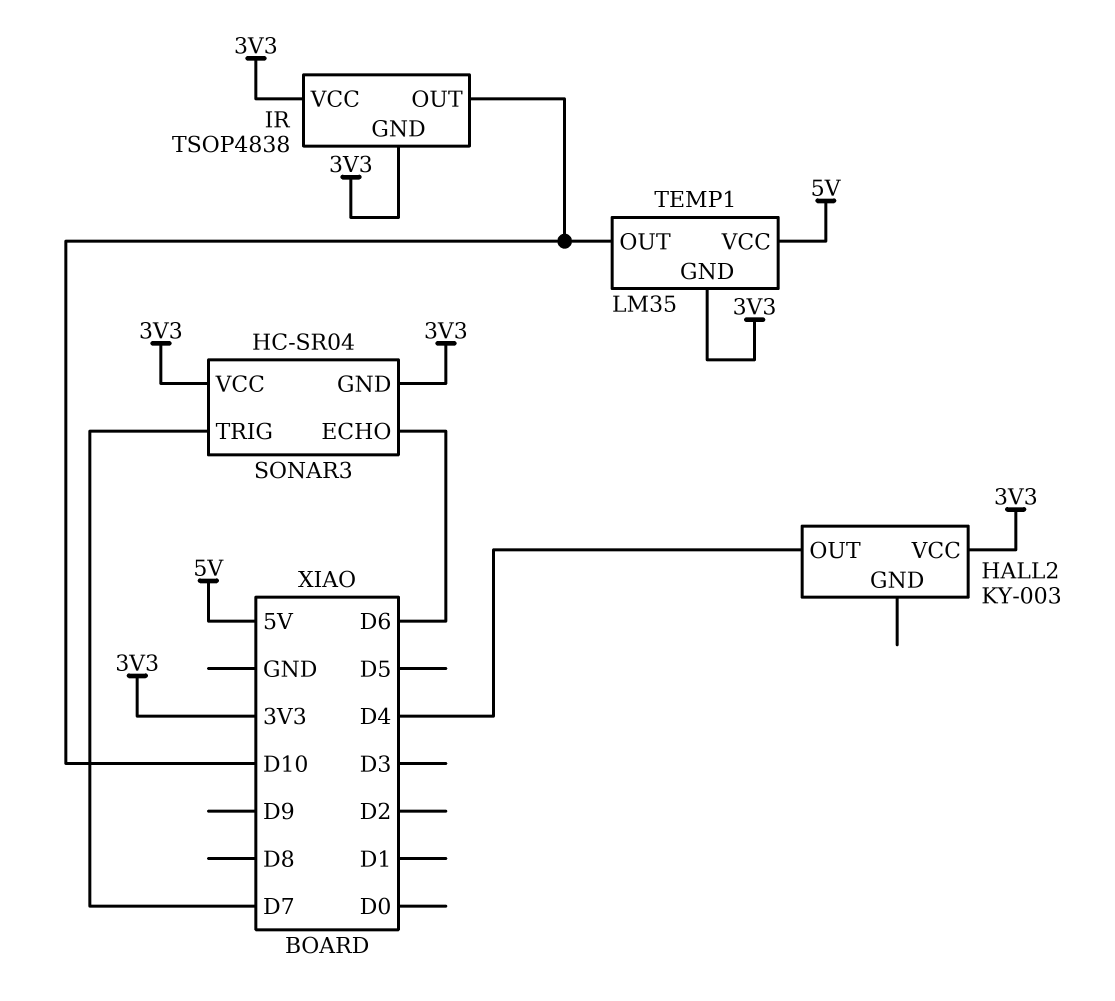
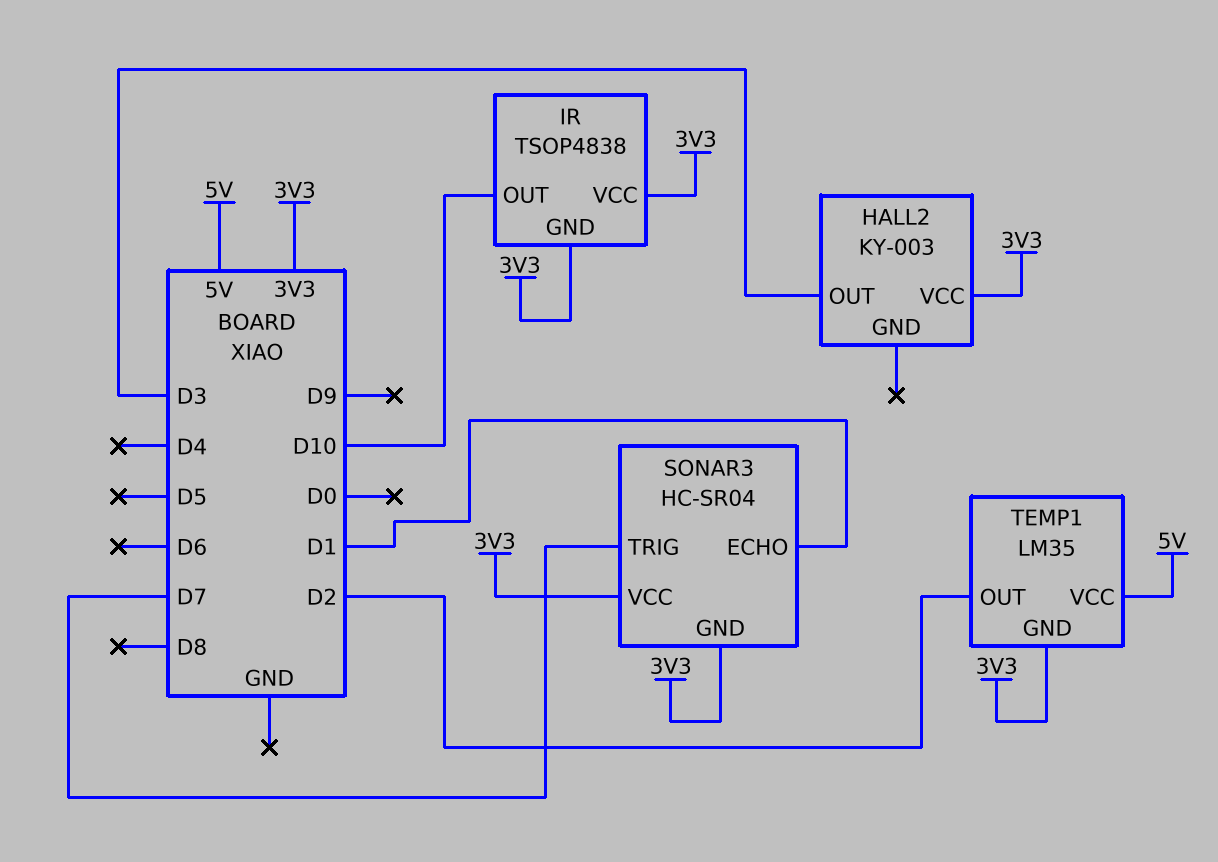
HALL2 pin OUT: D4 -> D3
SONAR3 pin ECHO: D6 -> D1
TEMP1 pin OUT: D10 -> D2

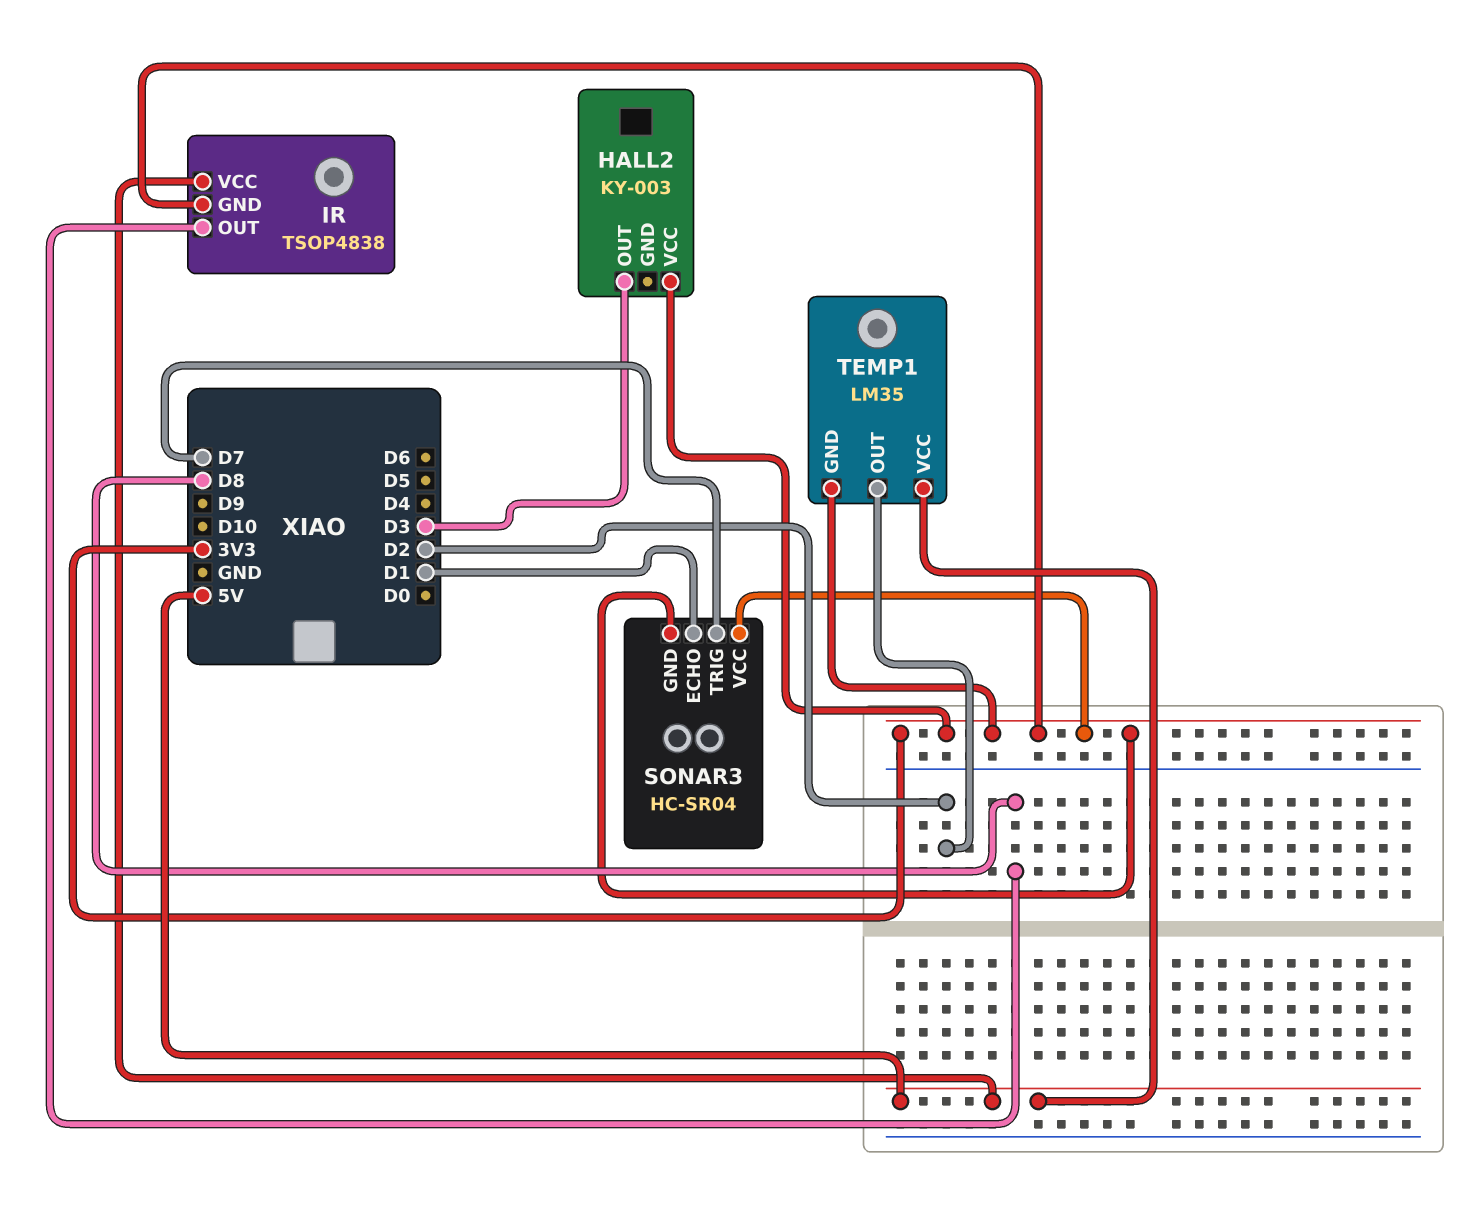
IR pin OUT: D10 -> D8
IR pin VCC: 3V3 -> 5V

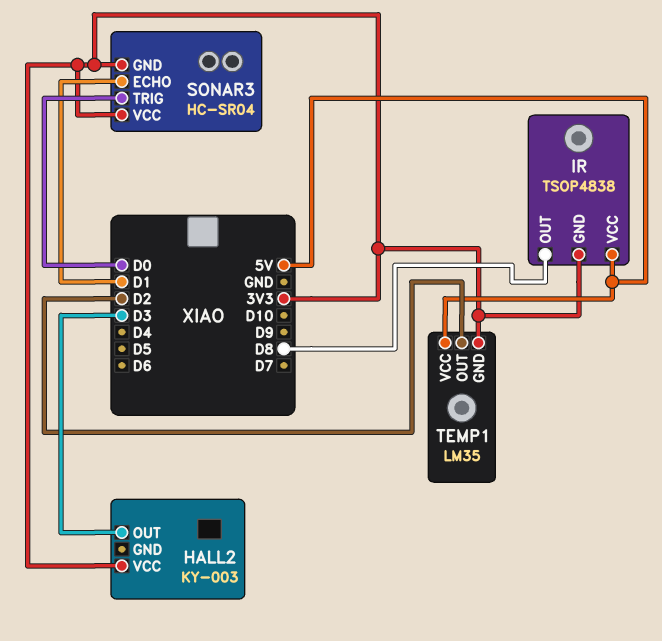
SONAR3 pin TRIG: D7 -> D0

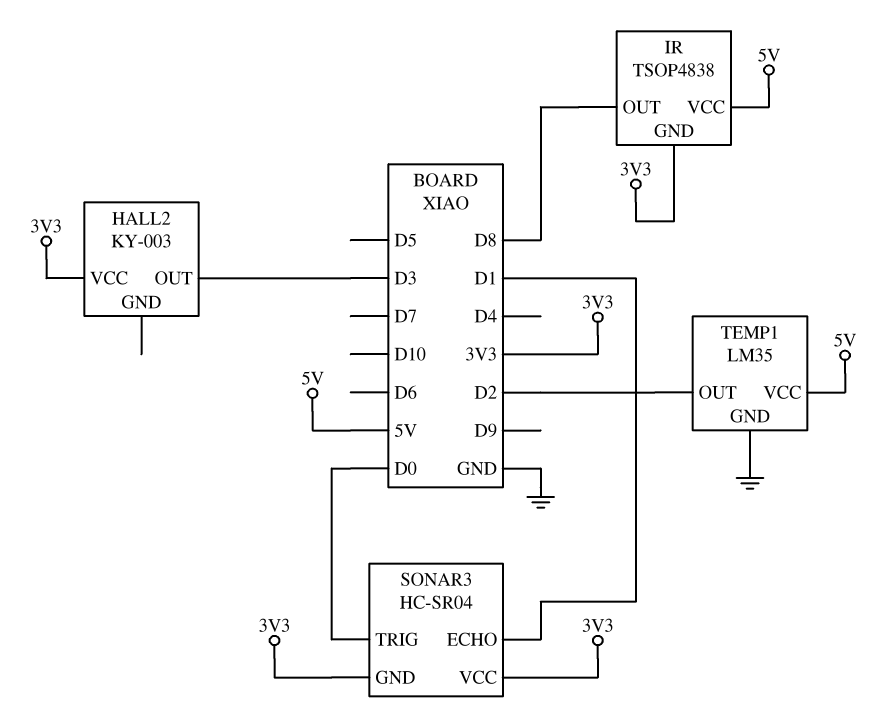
TEMP1 pin GND: 3V3 -> GND

